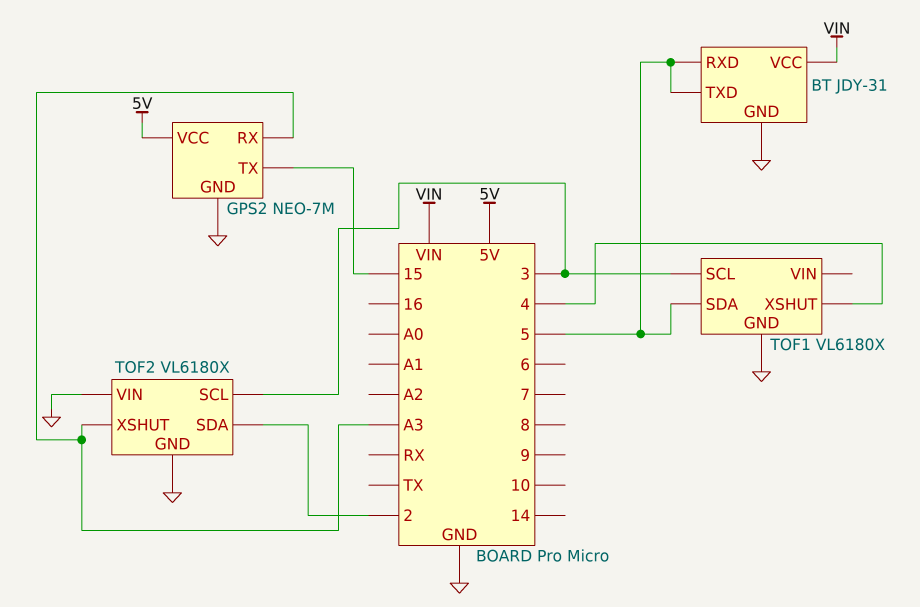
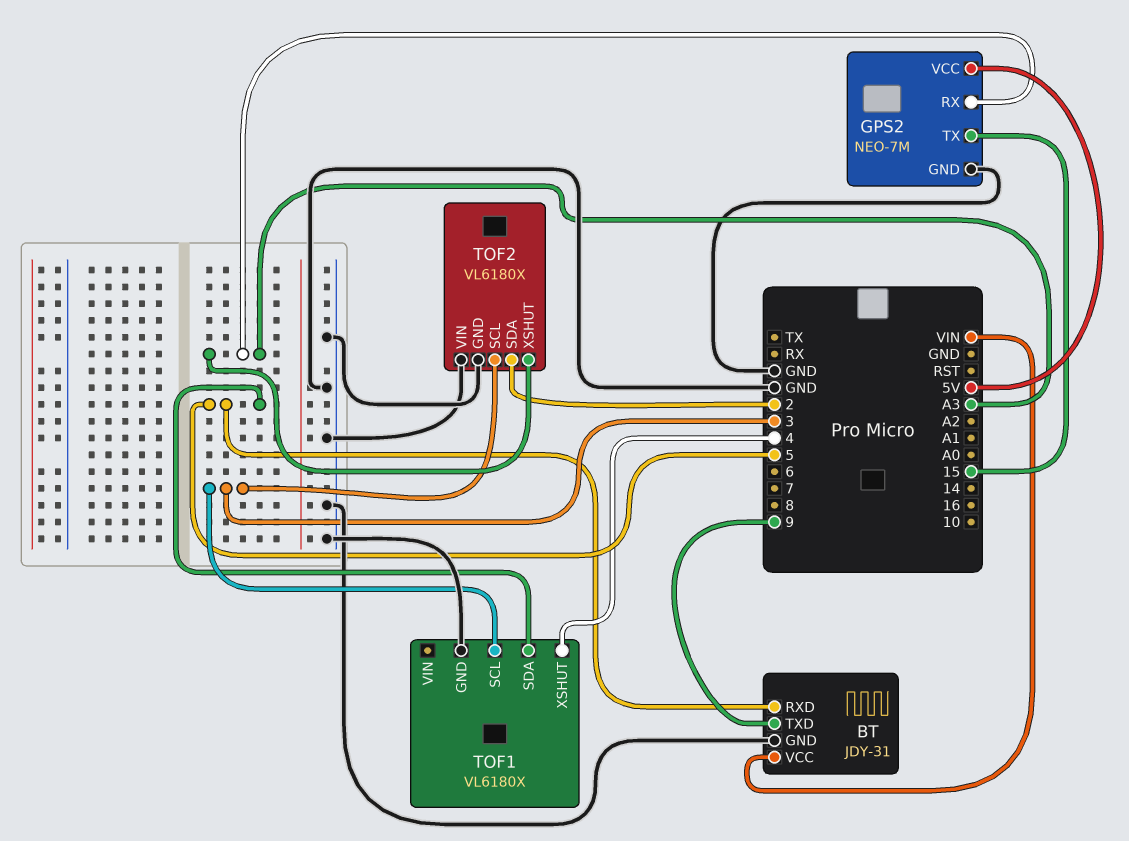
BT pin TXD: 5 -> 9

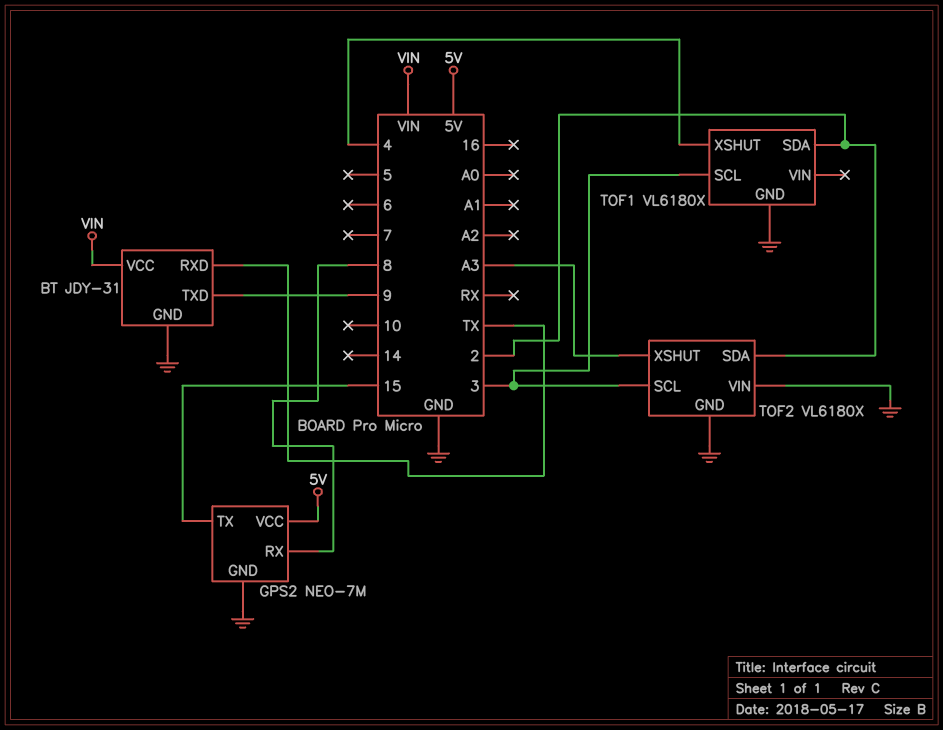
BT pin RXD: 5 -> TX
GPS2 pin RX: A3 -> 8
TOF1 pin SDA: 5 -> 2

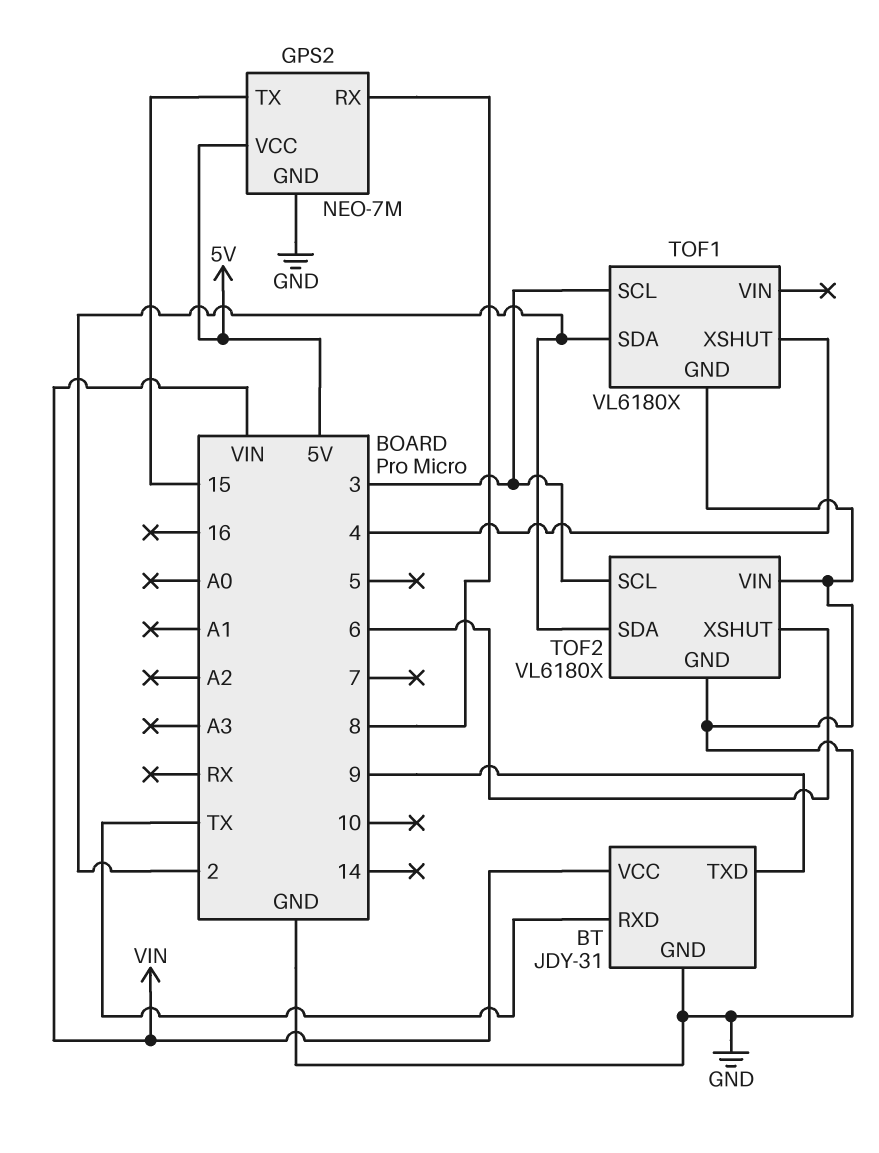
TOF2 pin XSHUT: A3 -> 6

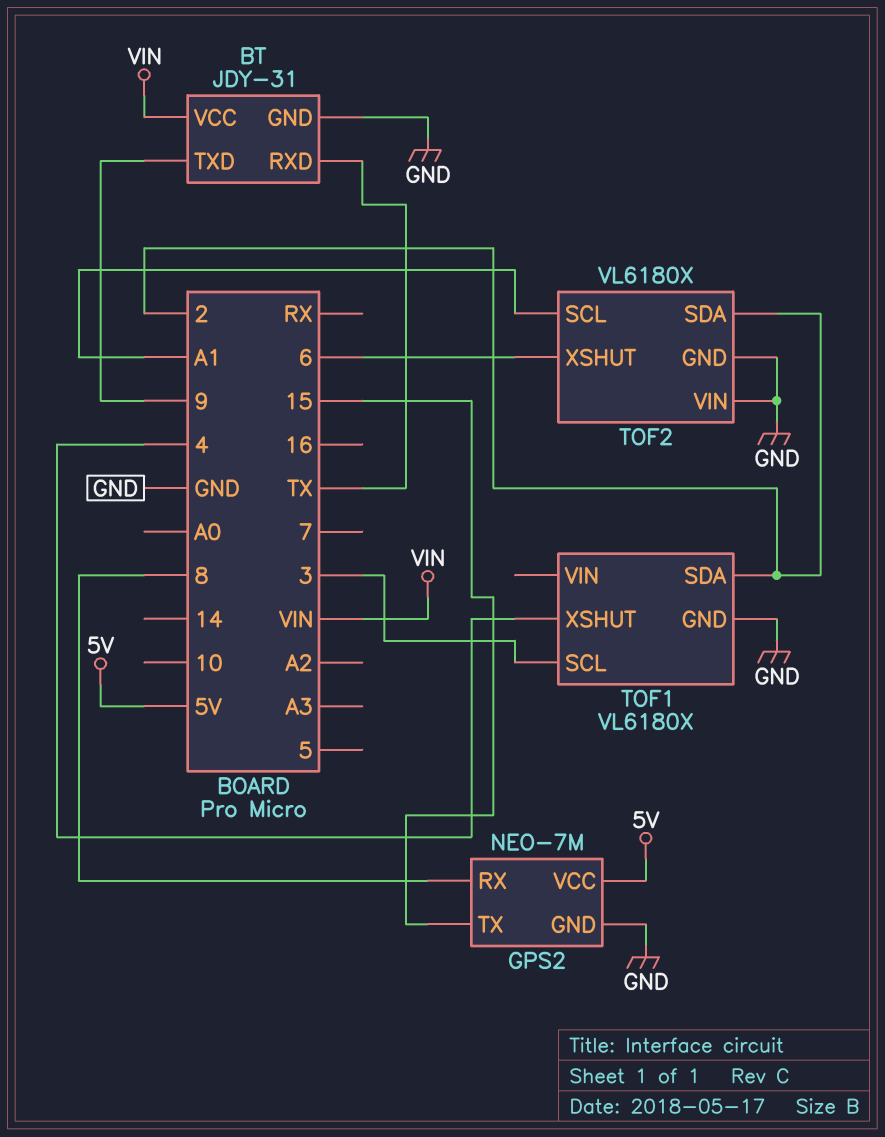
TOF2 pin SCL: 3 -> A1

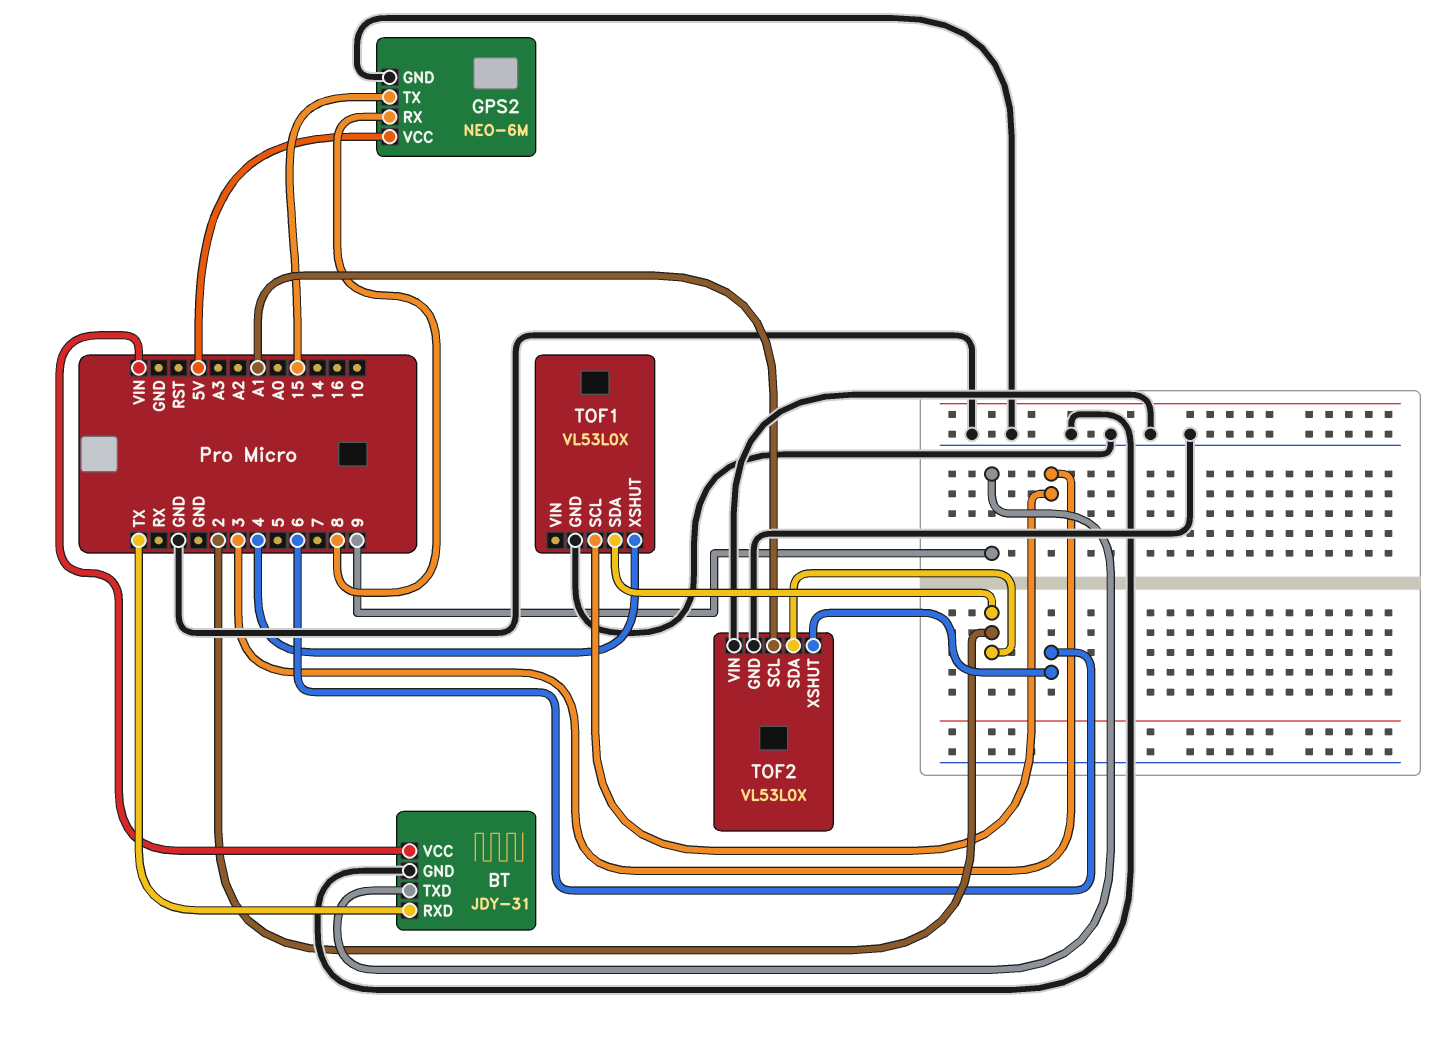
GPS2: NEO-7M -> NEO-6M
TOF1: VL6180X -> VL53L0X
TOF2: VL6180X -> VL53L0X

